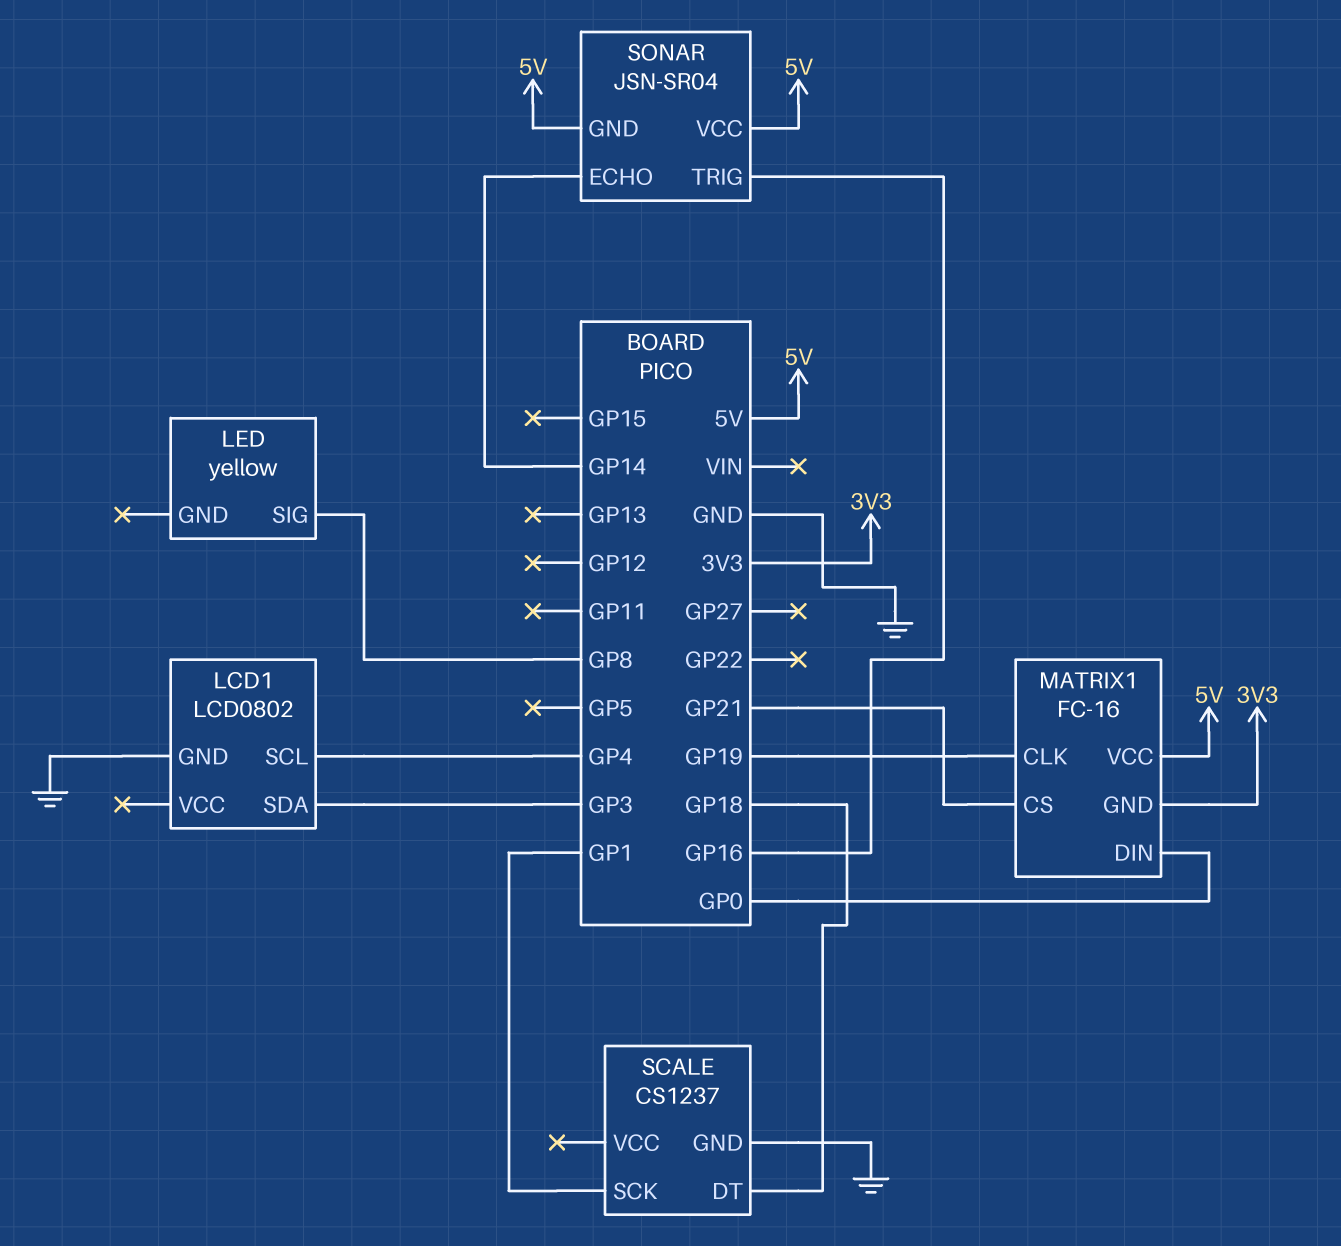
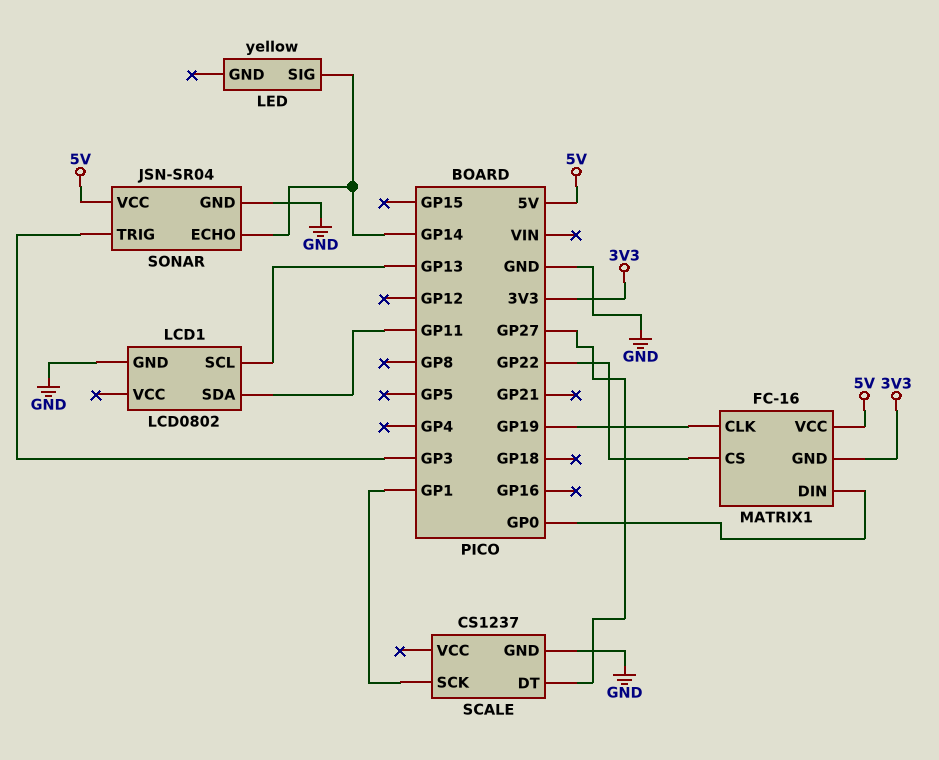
LCD1 pin SCL: GP4 -> GP13
LCD1 pin SDA: GP3 -> GP11
LED pin SIG: GP8 -> GP14
MATRIX1 pin CS: GP21 -> GP22
SCALE pin DT: GP18 -> GP27
SONAR pin GND: 5V -> GND
SONAR pin TRIG: GP16 -> GP3

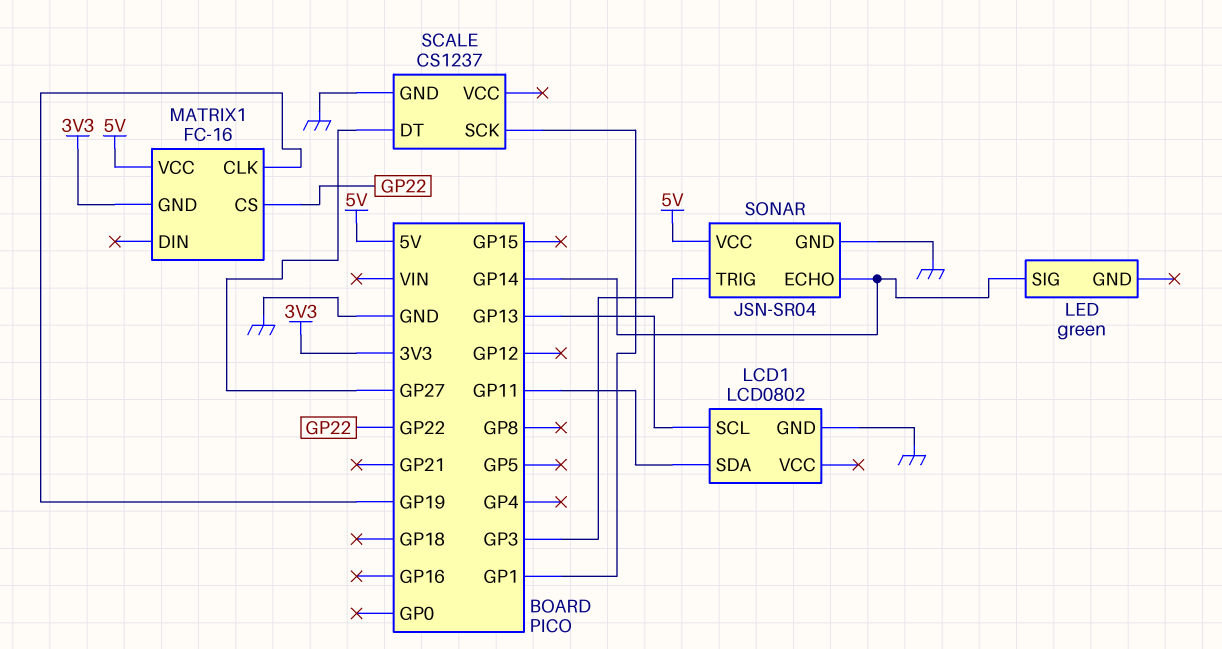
LED: yellow -> green
MATRIX1 pin DIN: GP0 -> none

